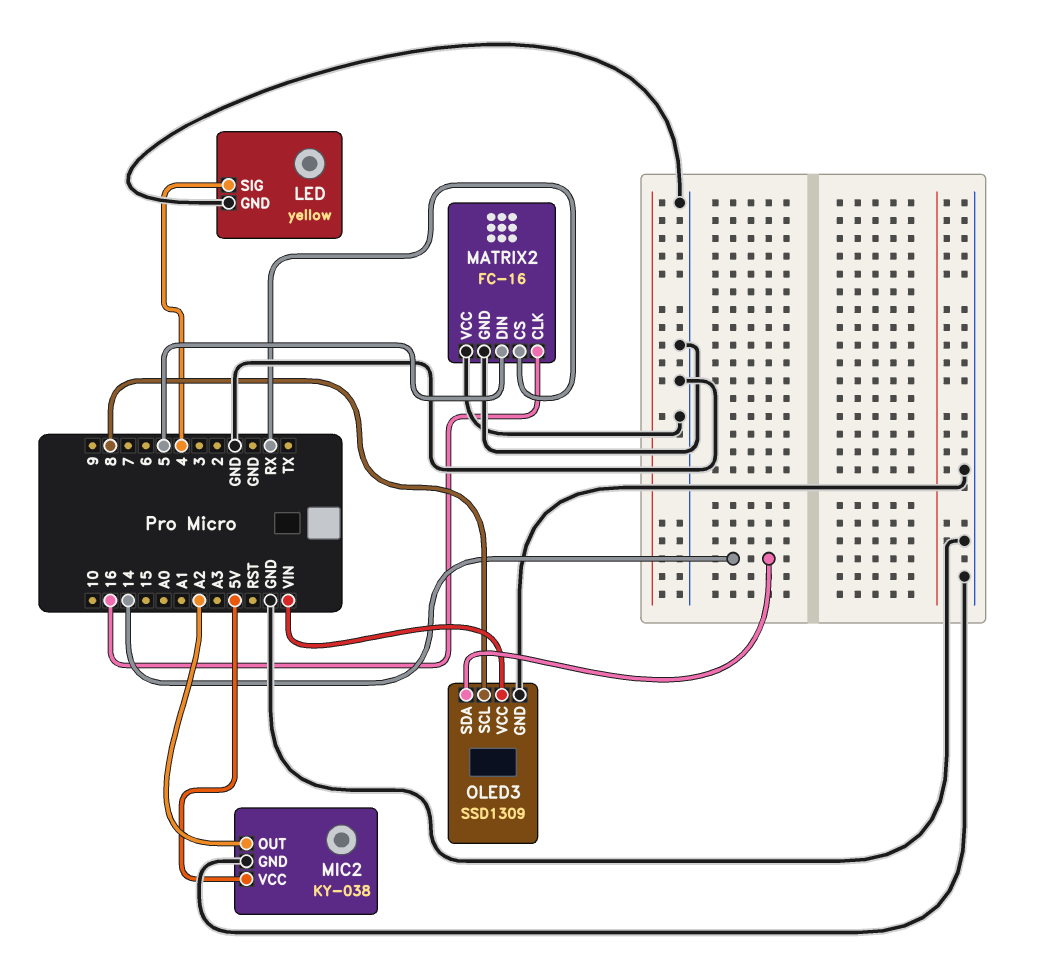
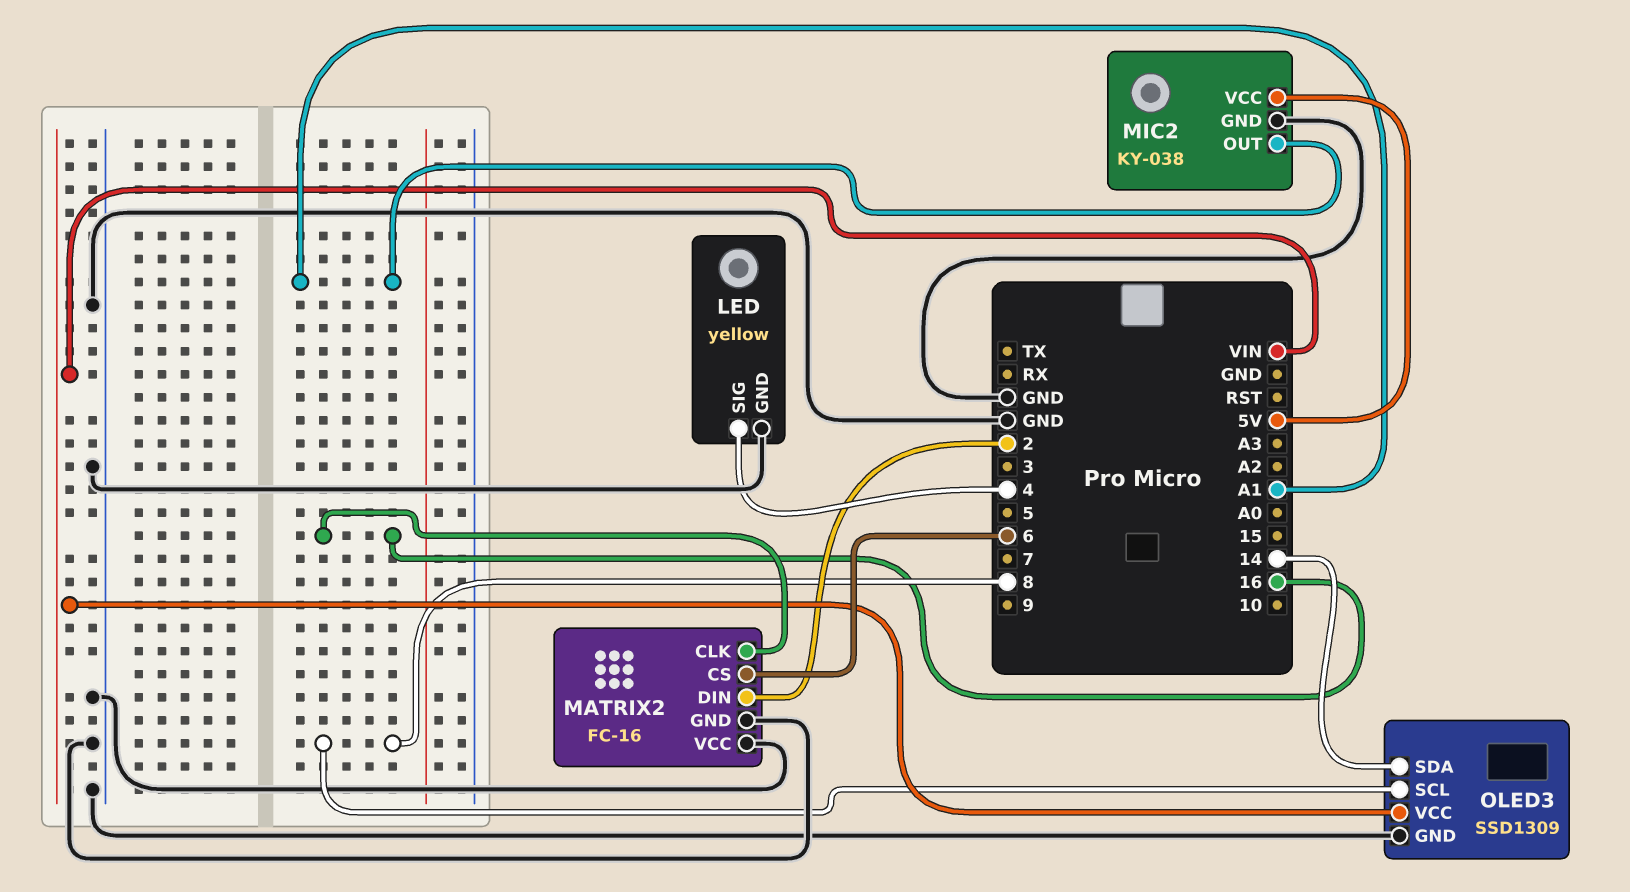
MATRIX2 pin CS: RX -> 6
MATRIX2 pin DIN: 5 -> 2
MIC2 pin OUT: A2 -> A1

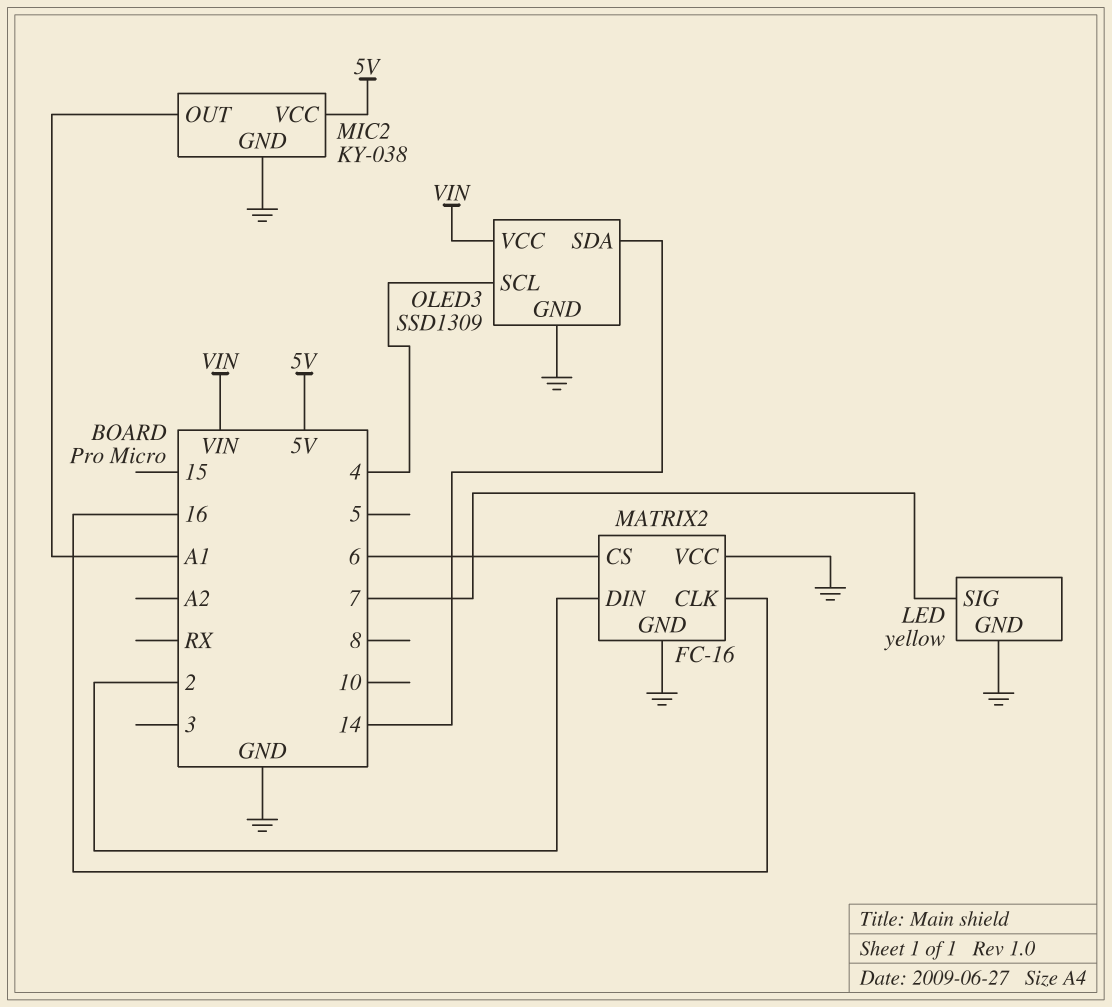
LED pin SIG: 4 -> 7
OLED3 pin SCL: 8 -> 4

